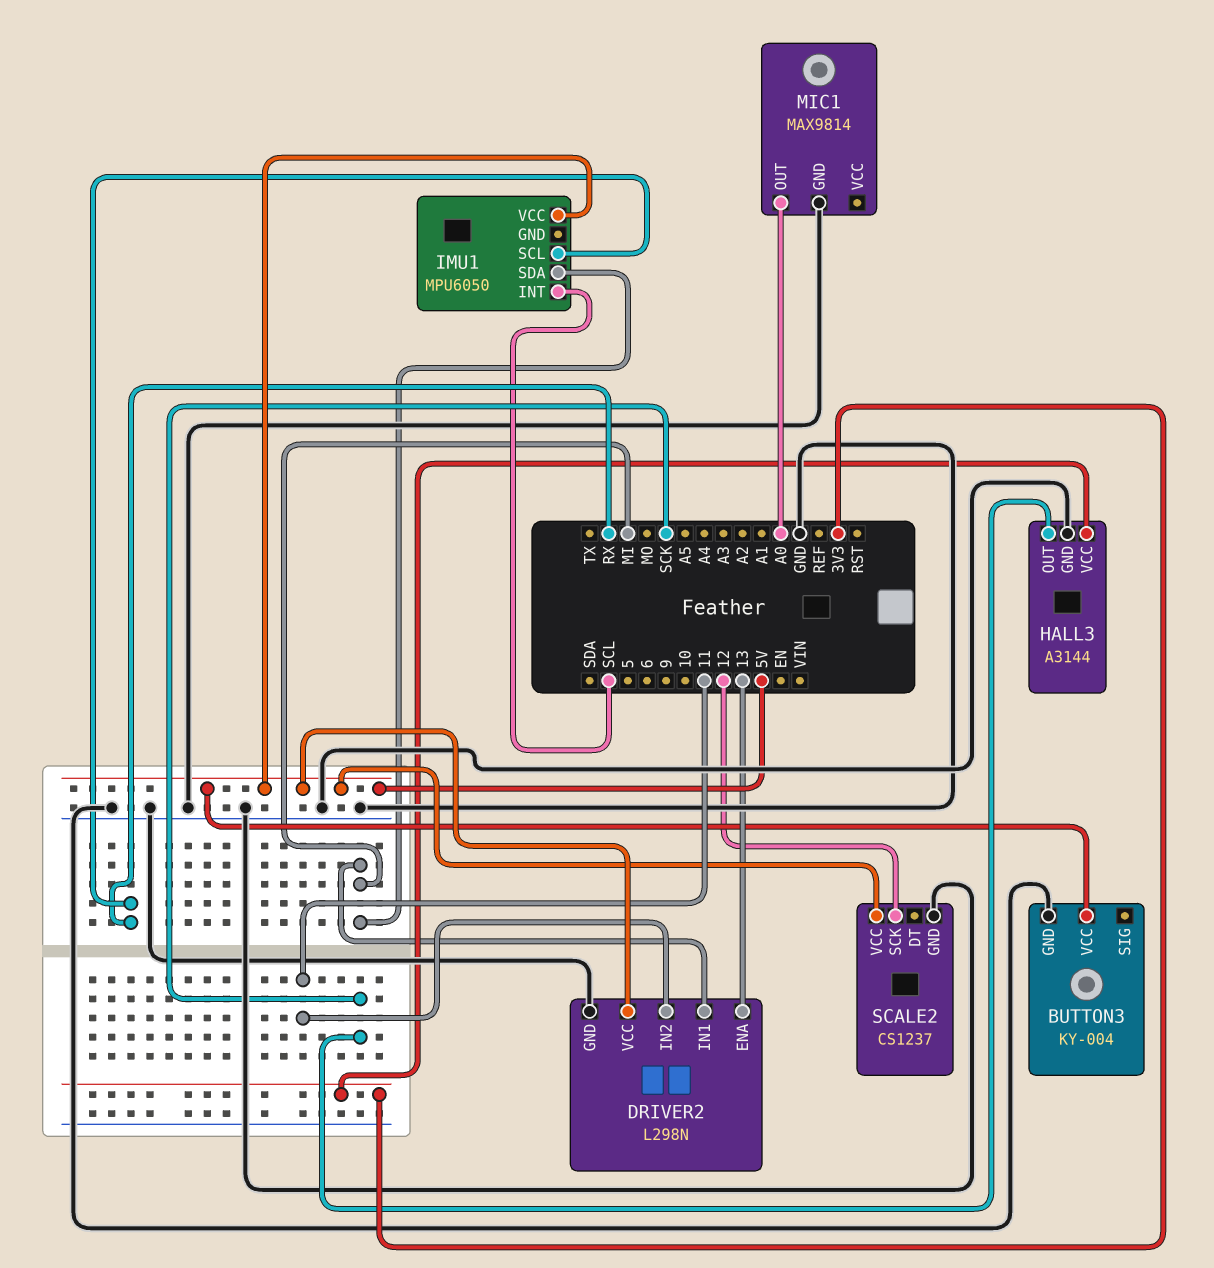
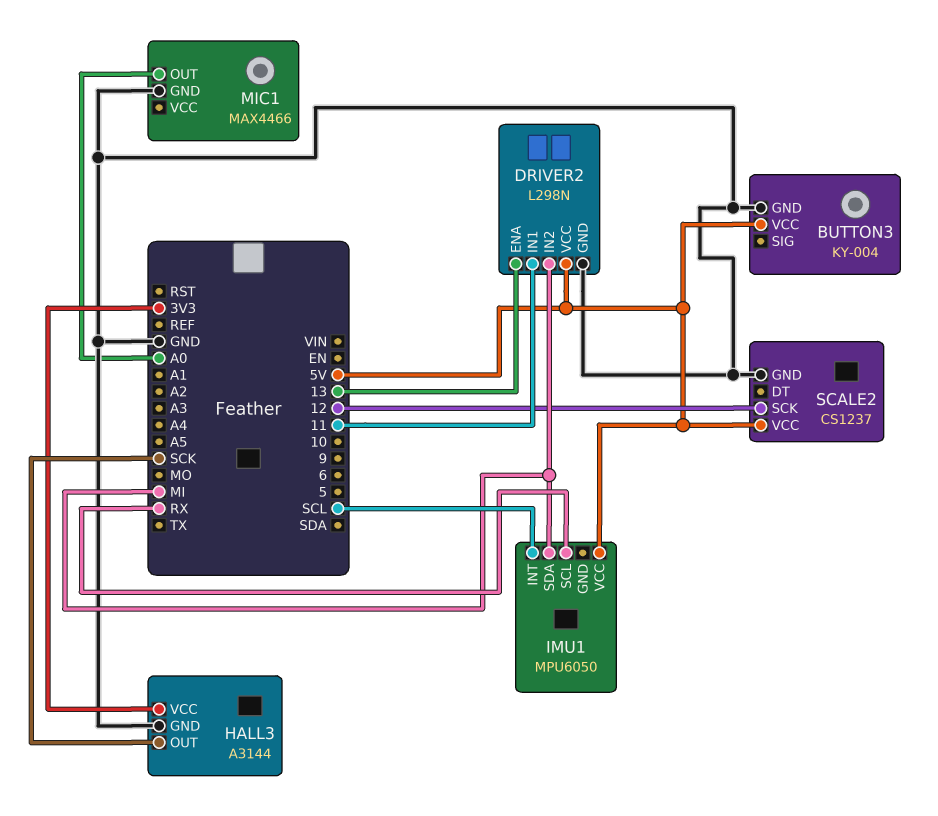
DRIVER2 pin IN1: MI -> 11
DRIVER2 pin IN2: 11 -> MI
MIC1: MAX9814 -> MAX4466

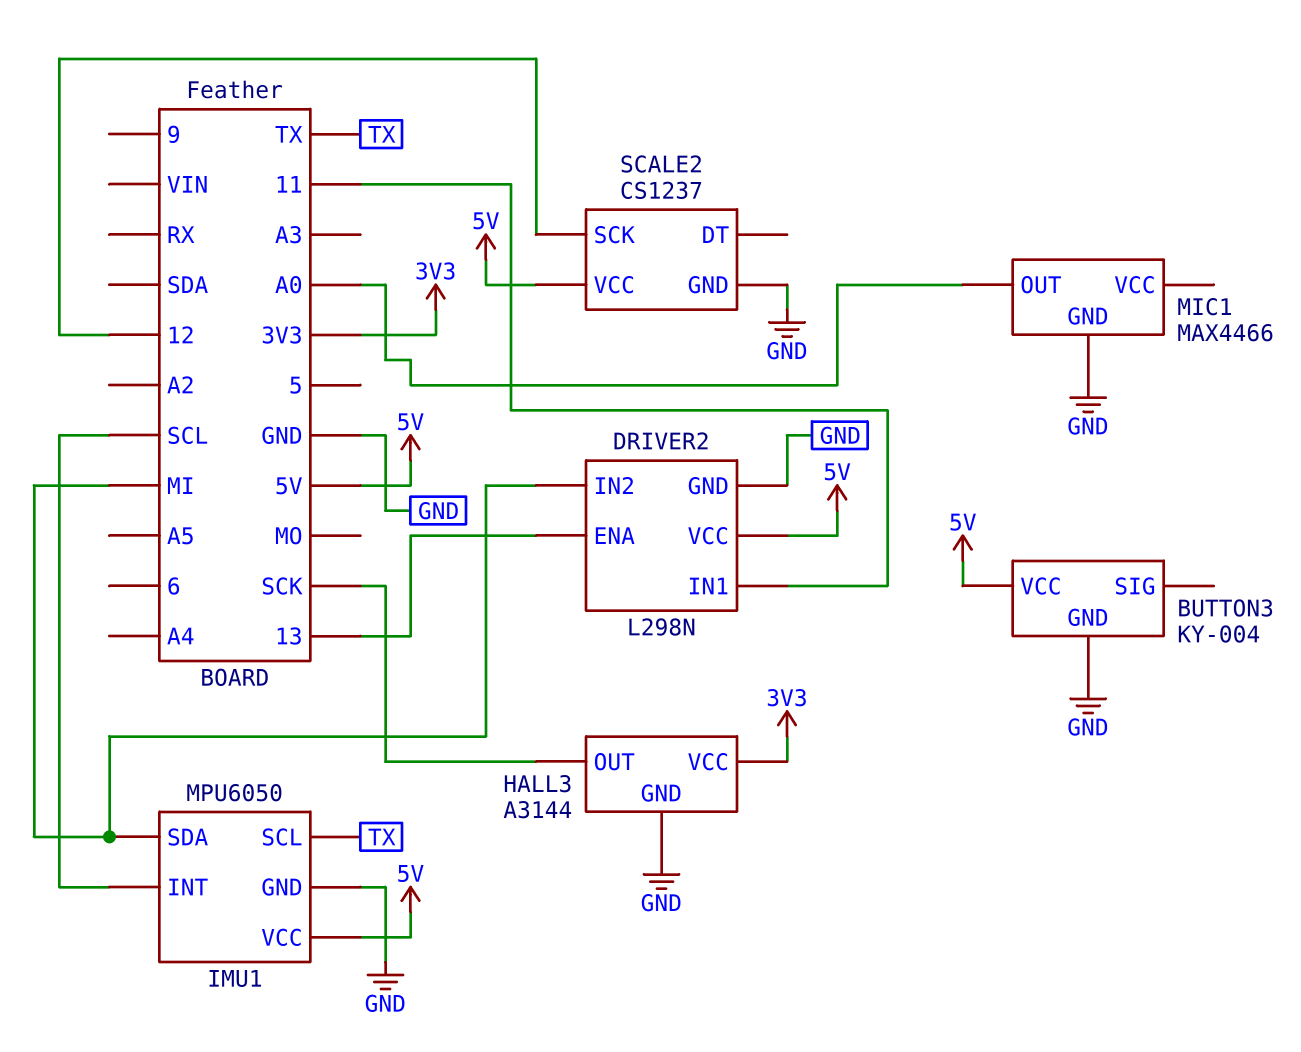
IMU1 pin GND: none -> GND
IMU1 pin SCL: RX -> TX

